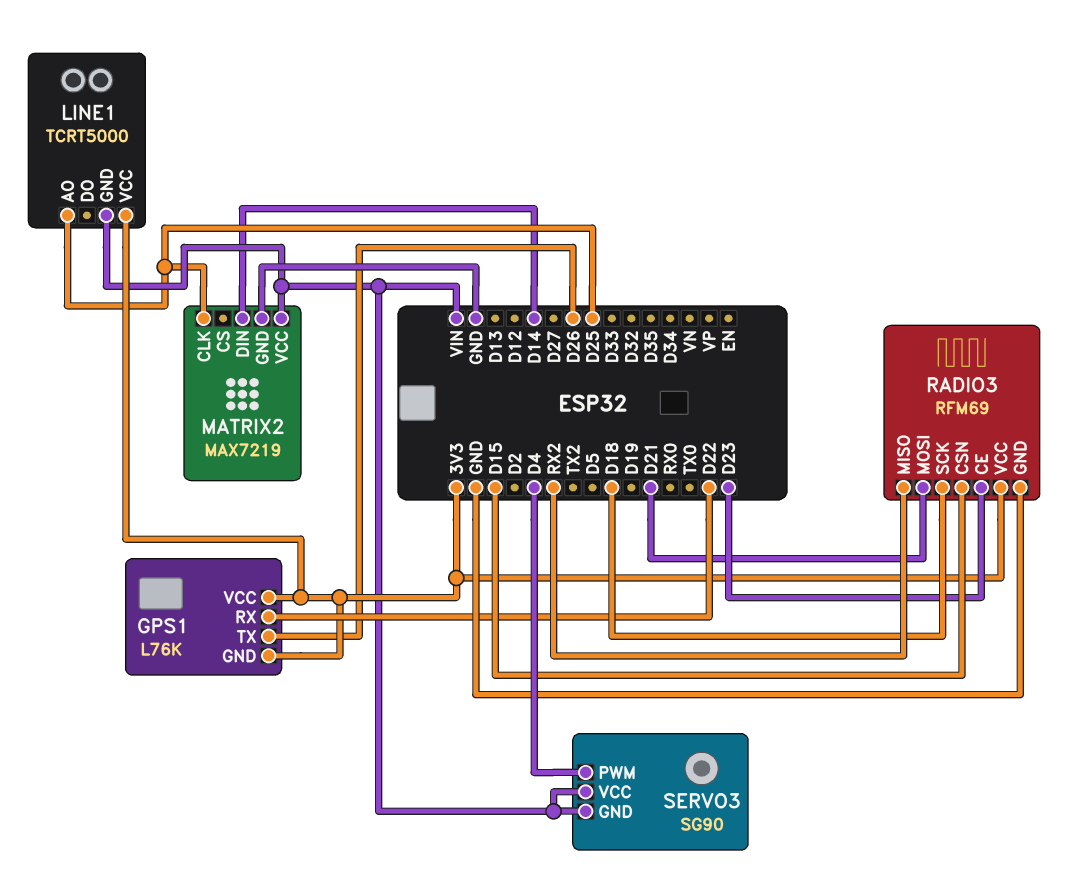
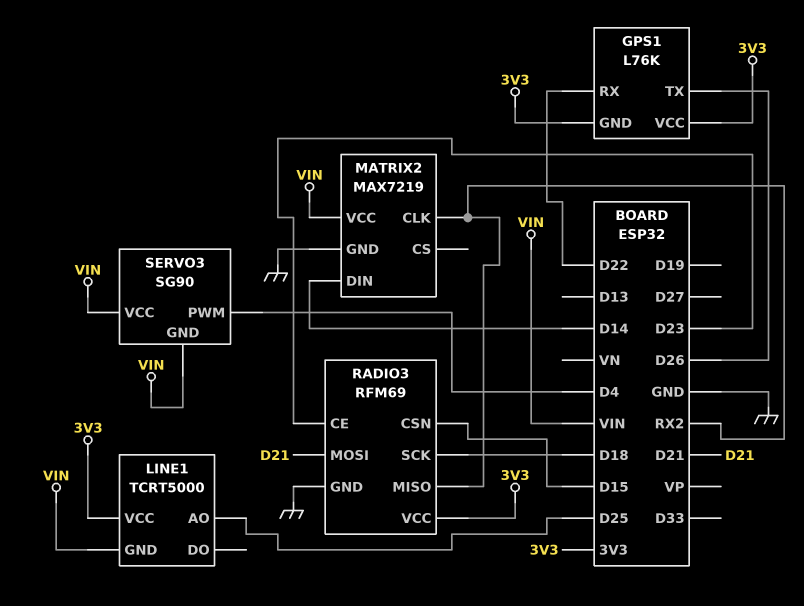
MATRIX2 pin CLK: D25 -> RX2

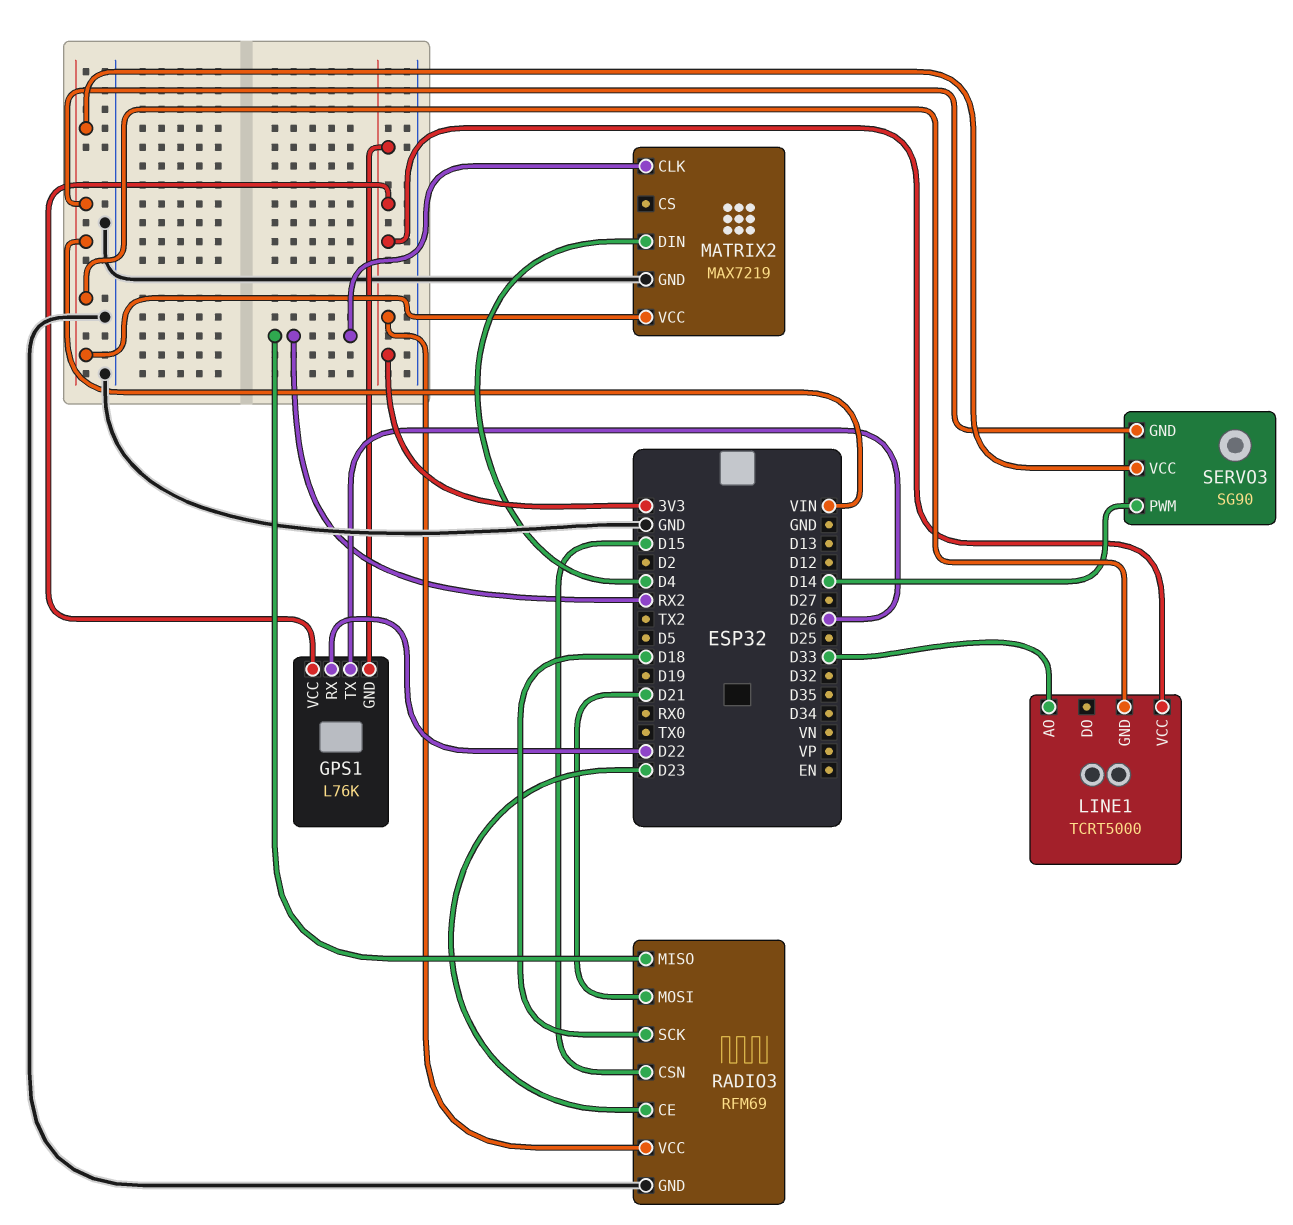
LINE1 pin AO: D25 -> D33
MATRIX2 pin DIN: D14 -> D4
SERVO3 pin PWM: D4 -> D14

